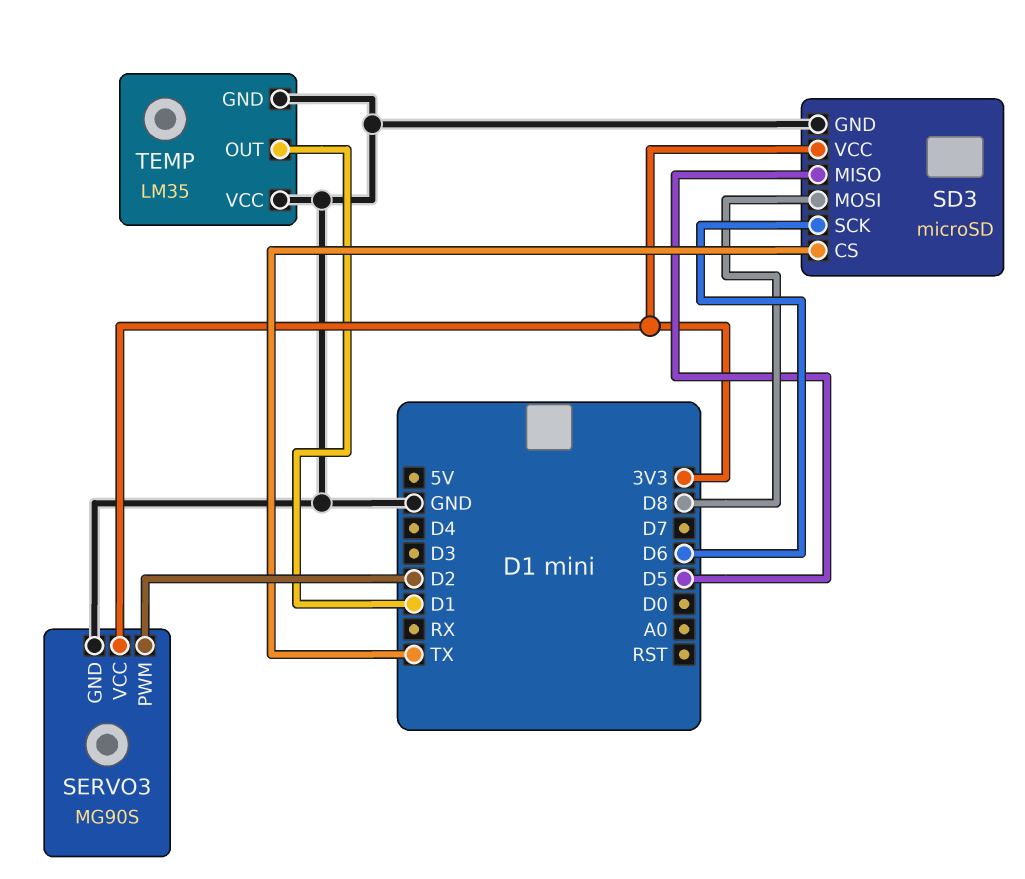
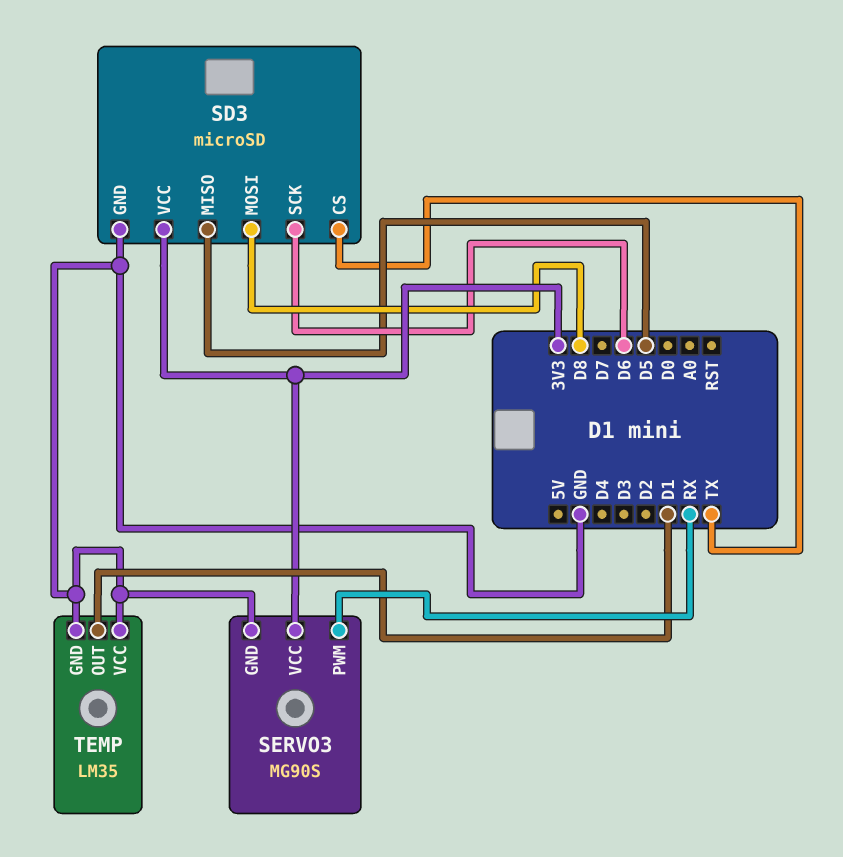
SERVO3 pin PWM: D2 -> RX

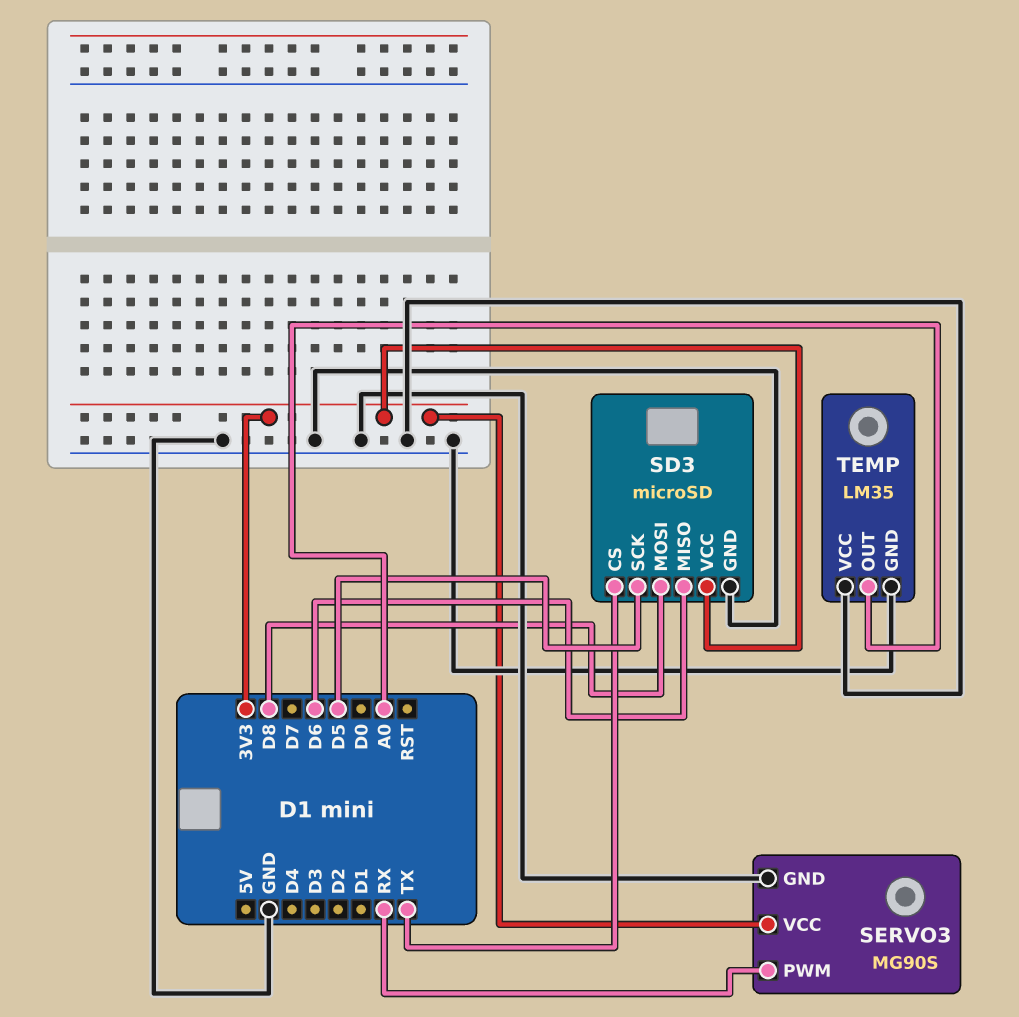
SD3 pin MISO: D5 -> D6
SD3 pin SCK: D6 -> D5
TEMP pin OUT: D1 -> A0

